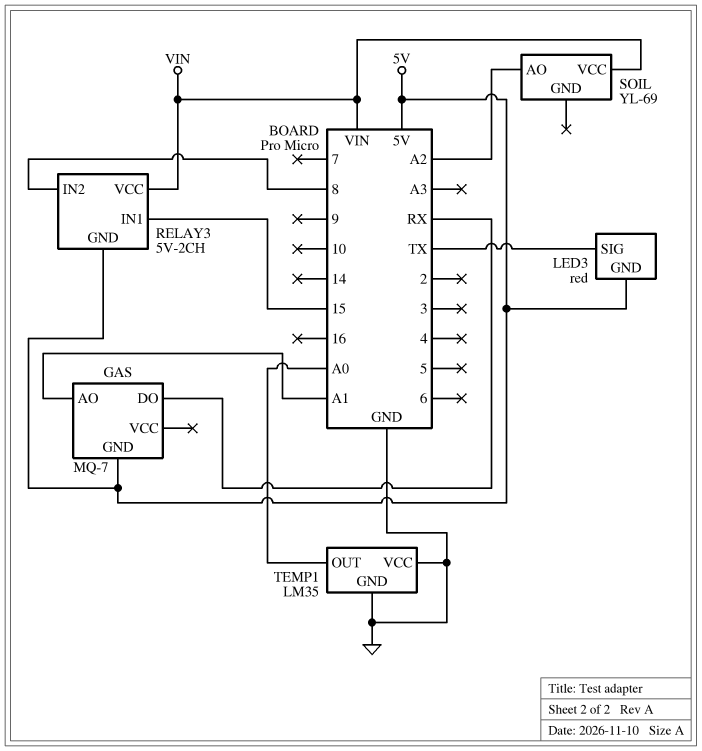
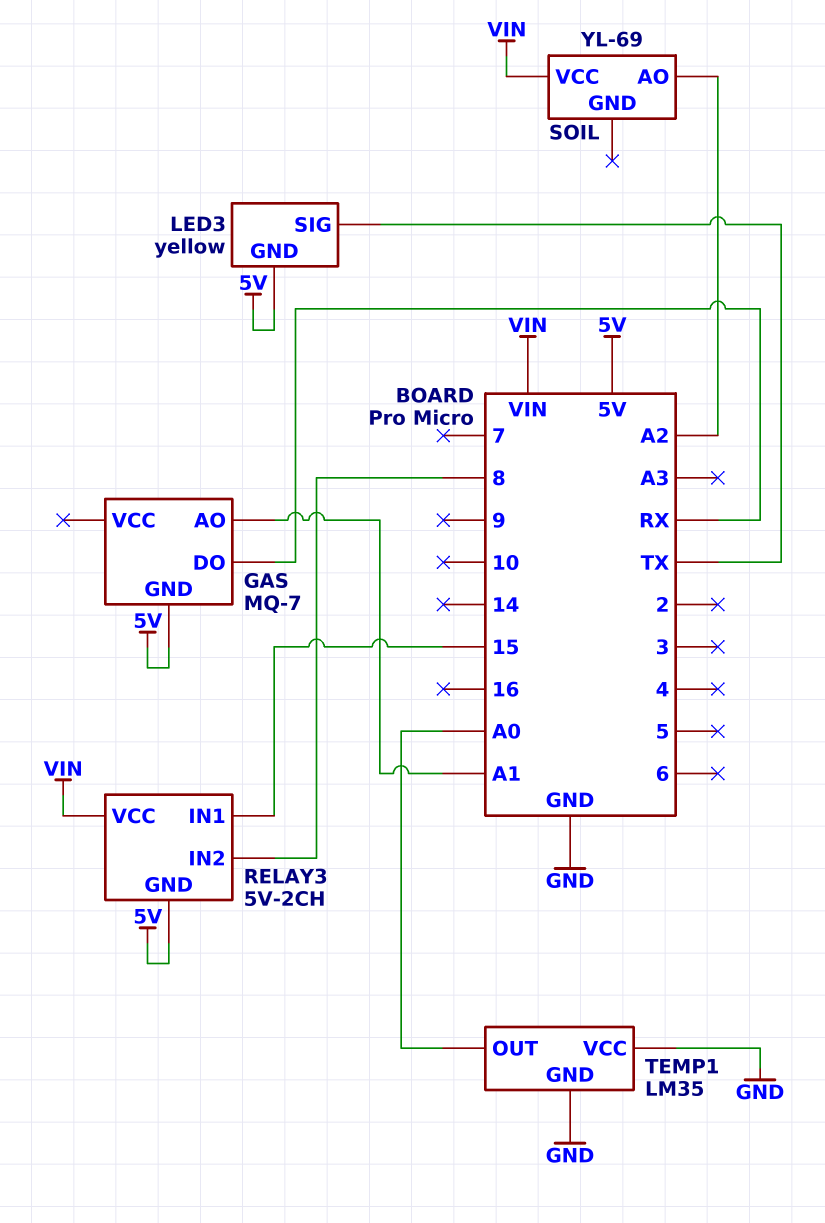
LED3: red -> yellow

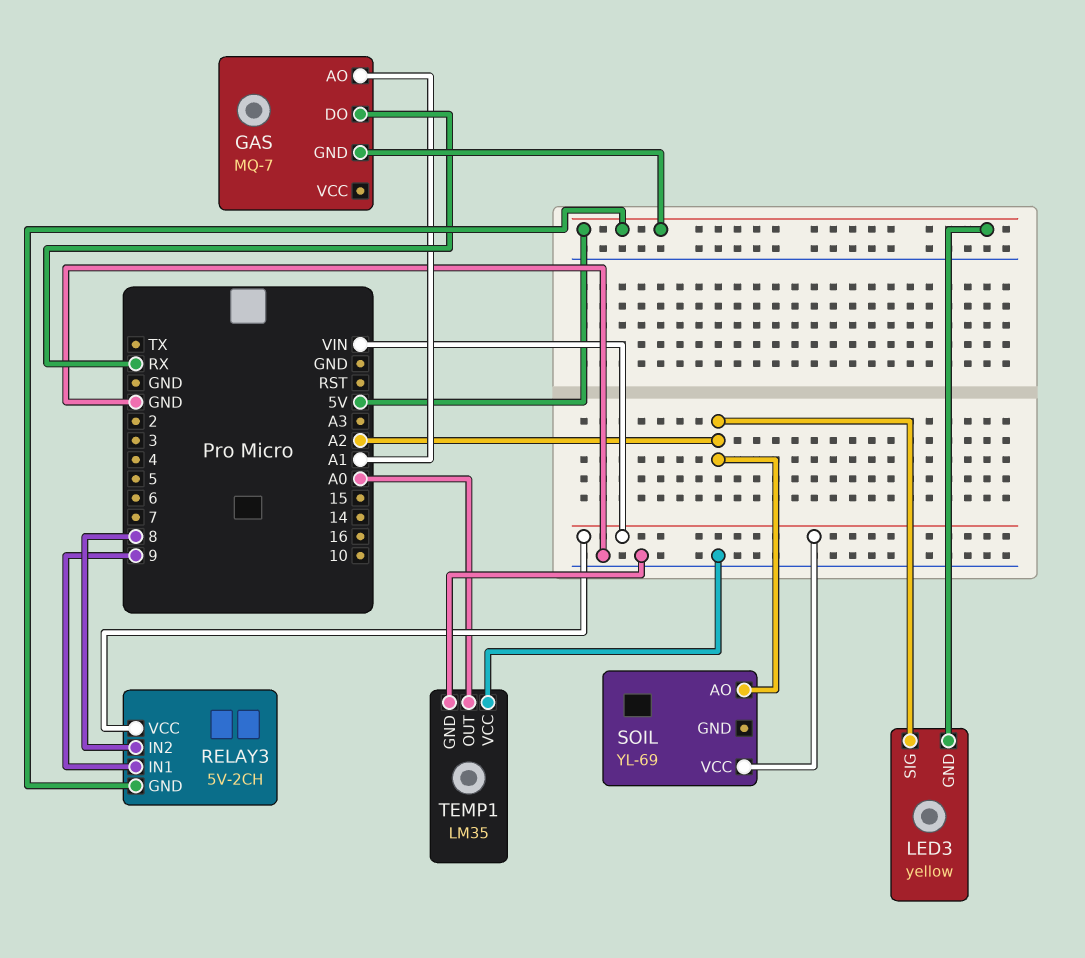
LED3 pin SIG: TX -> A2
RELAY3 pin IN1: 15 -> 9

